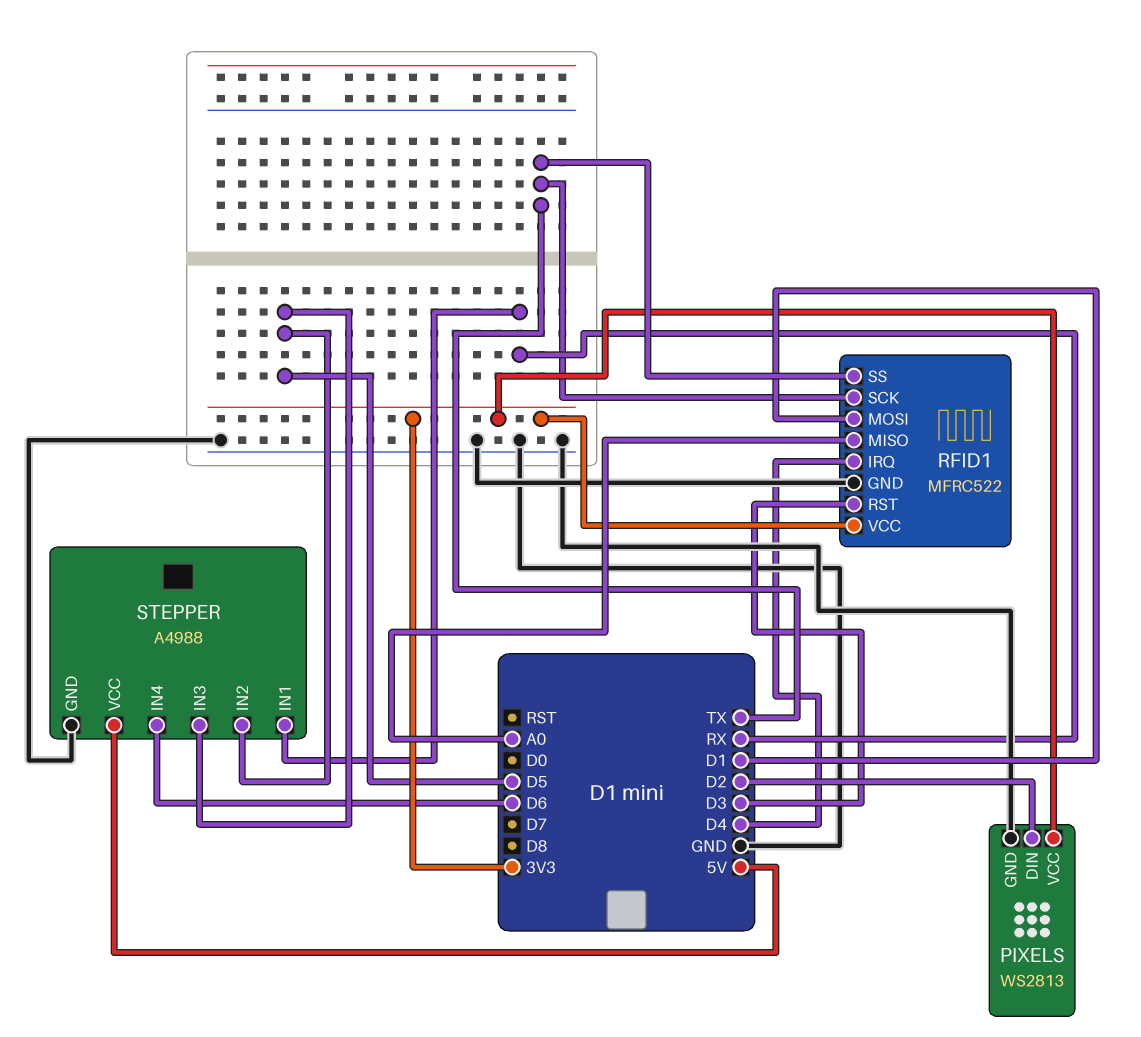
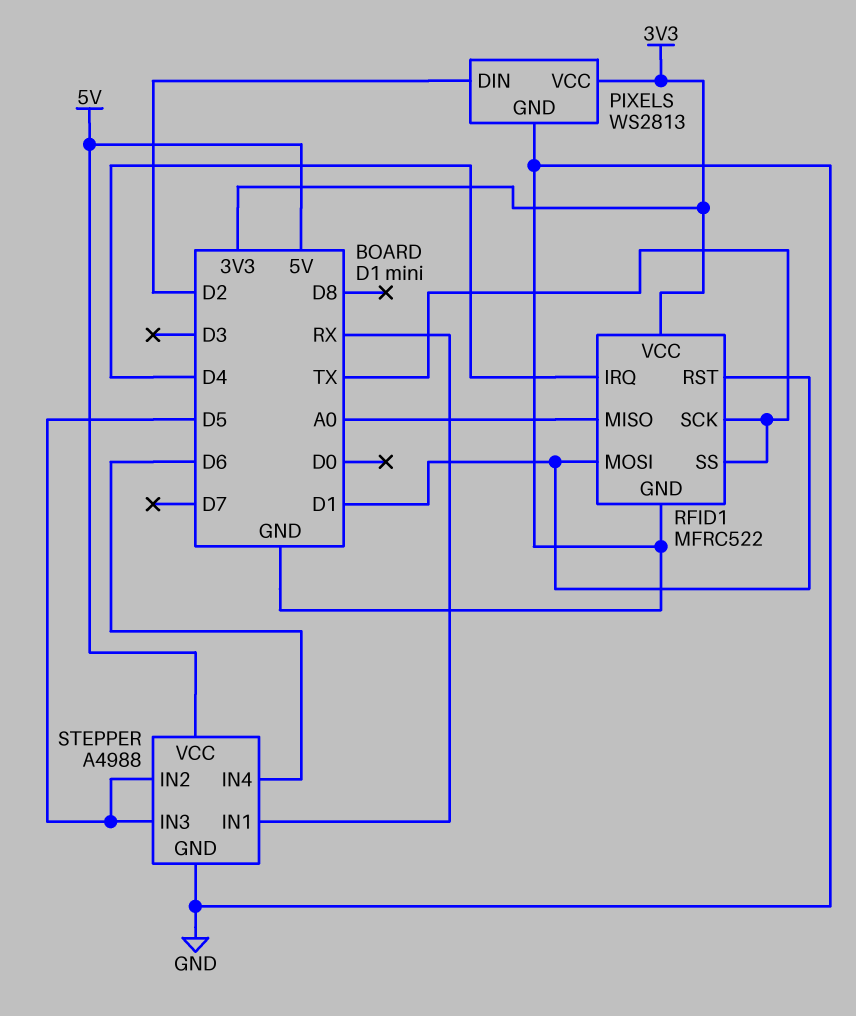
RFID1 pin RST: D3 -> D1

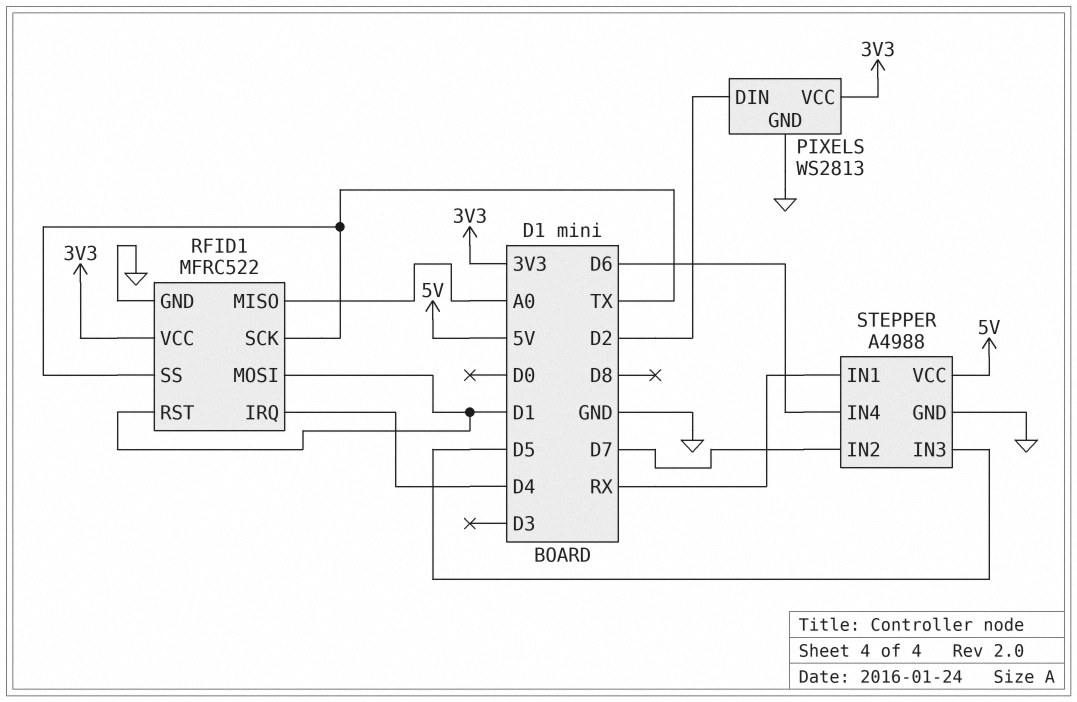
STEPPER pin IN2: D5 -> D7

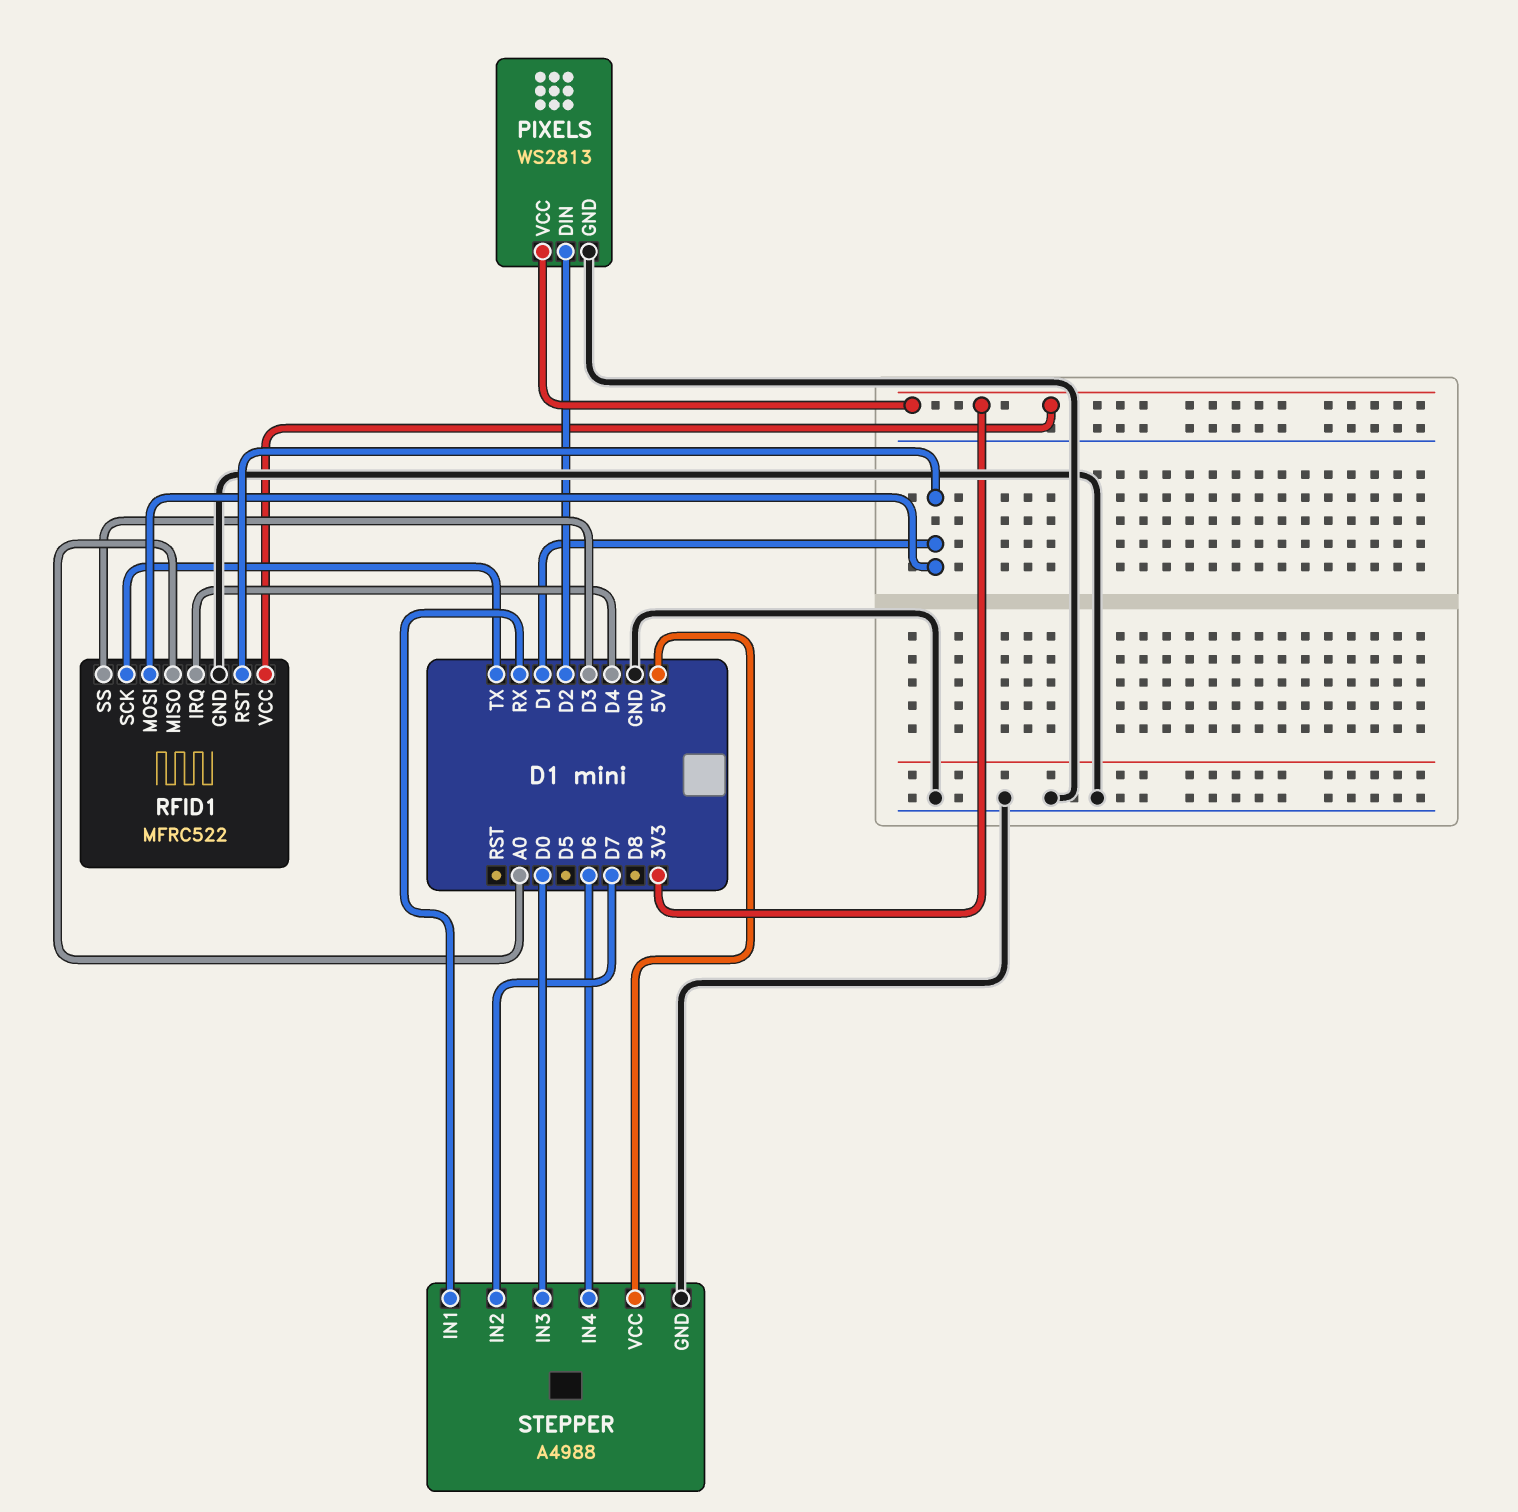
RFID1 pin SS: TX -> D3
STEPPER pin IN3: D5 -> D0

